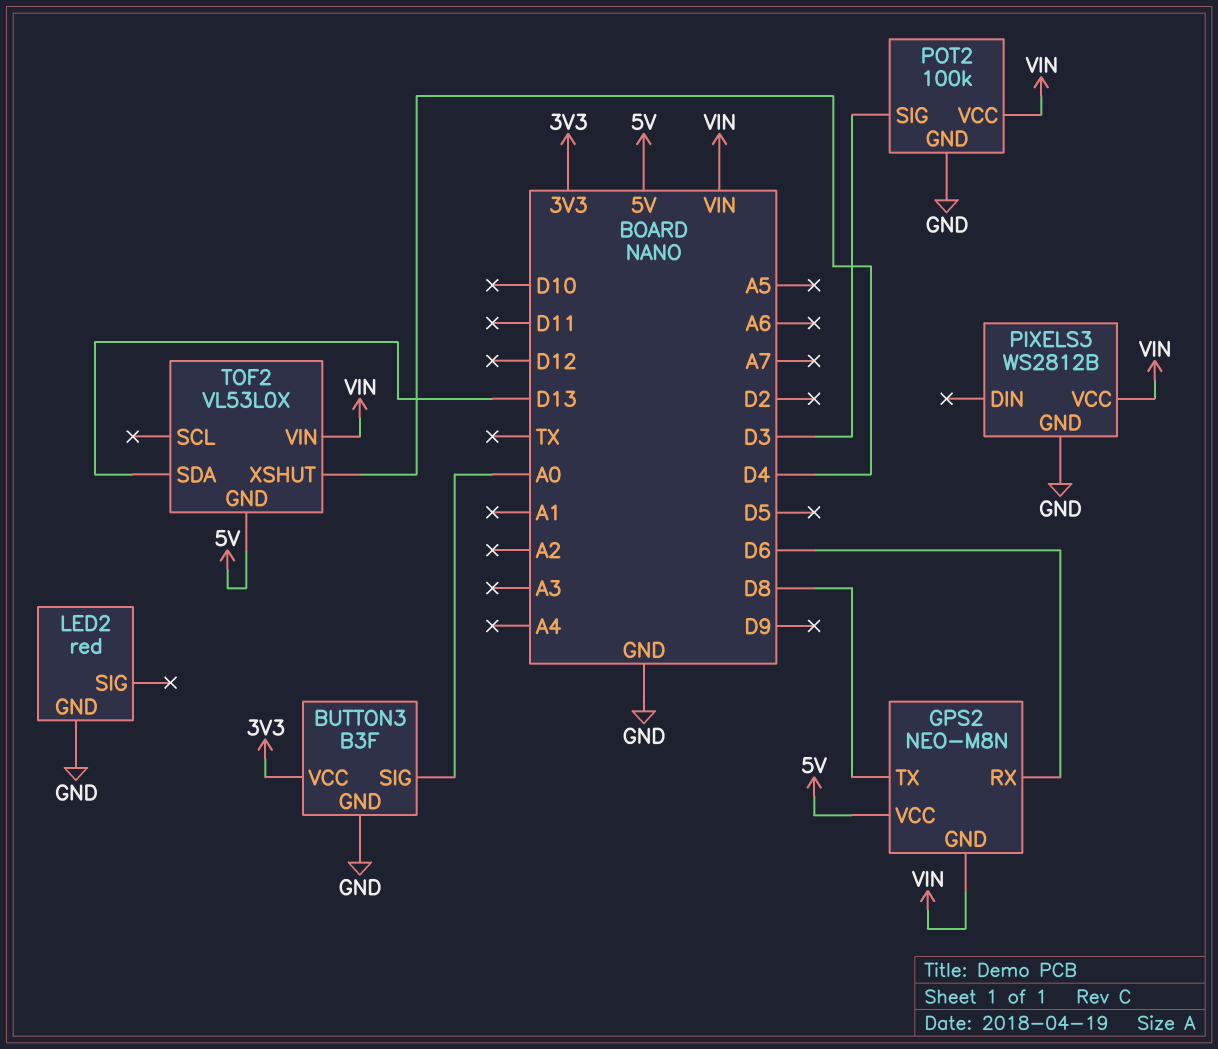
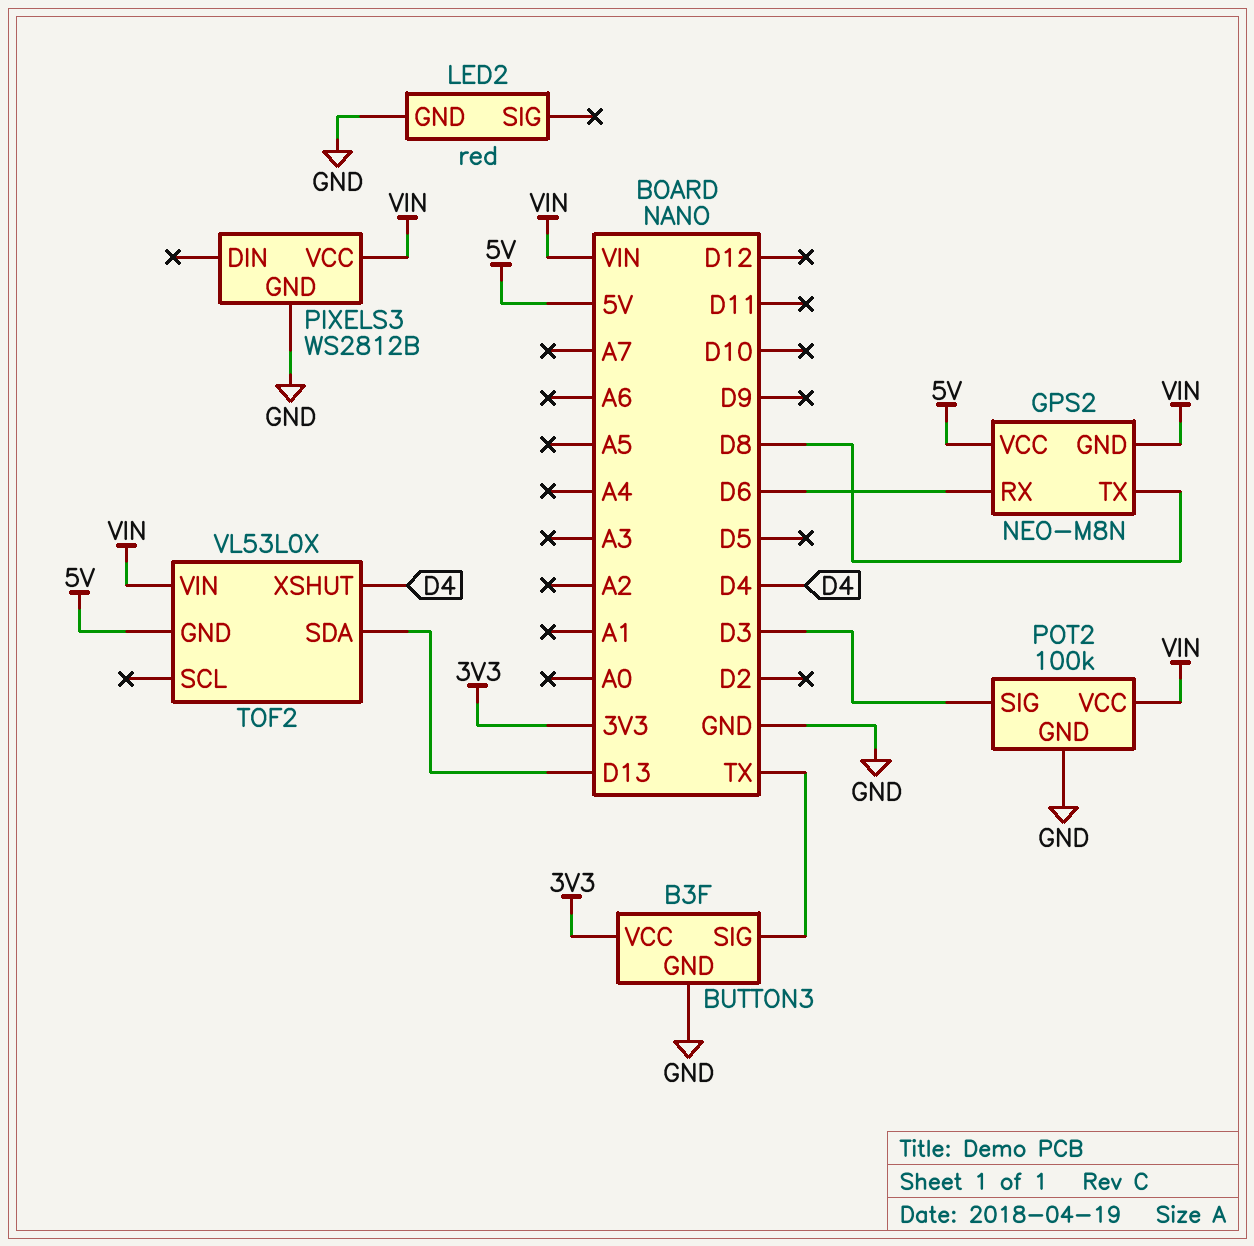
BUTTON3 pin SIG: A0 -> TX

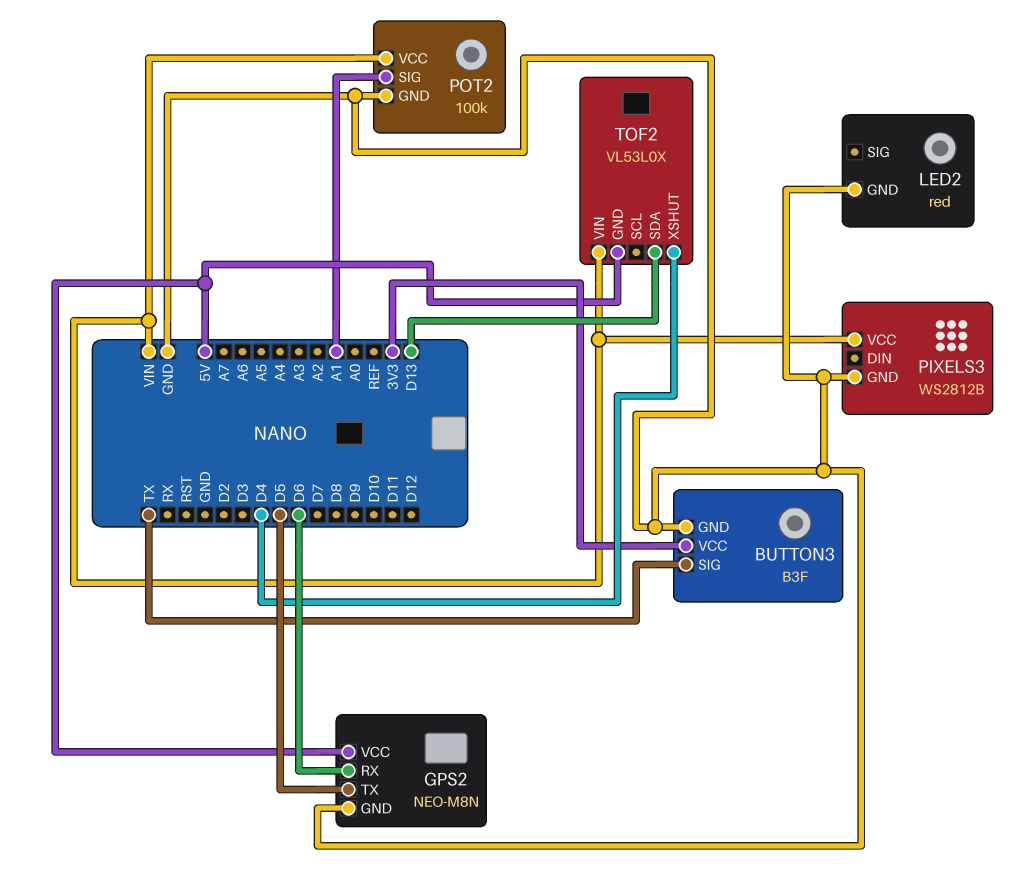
GPS2 pin GND: VIN -> GND
GPS2 pin TX: D8 -> D5
POT2 pin SIG: D3 -> A1

